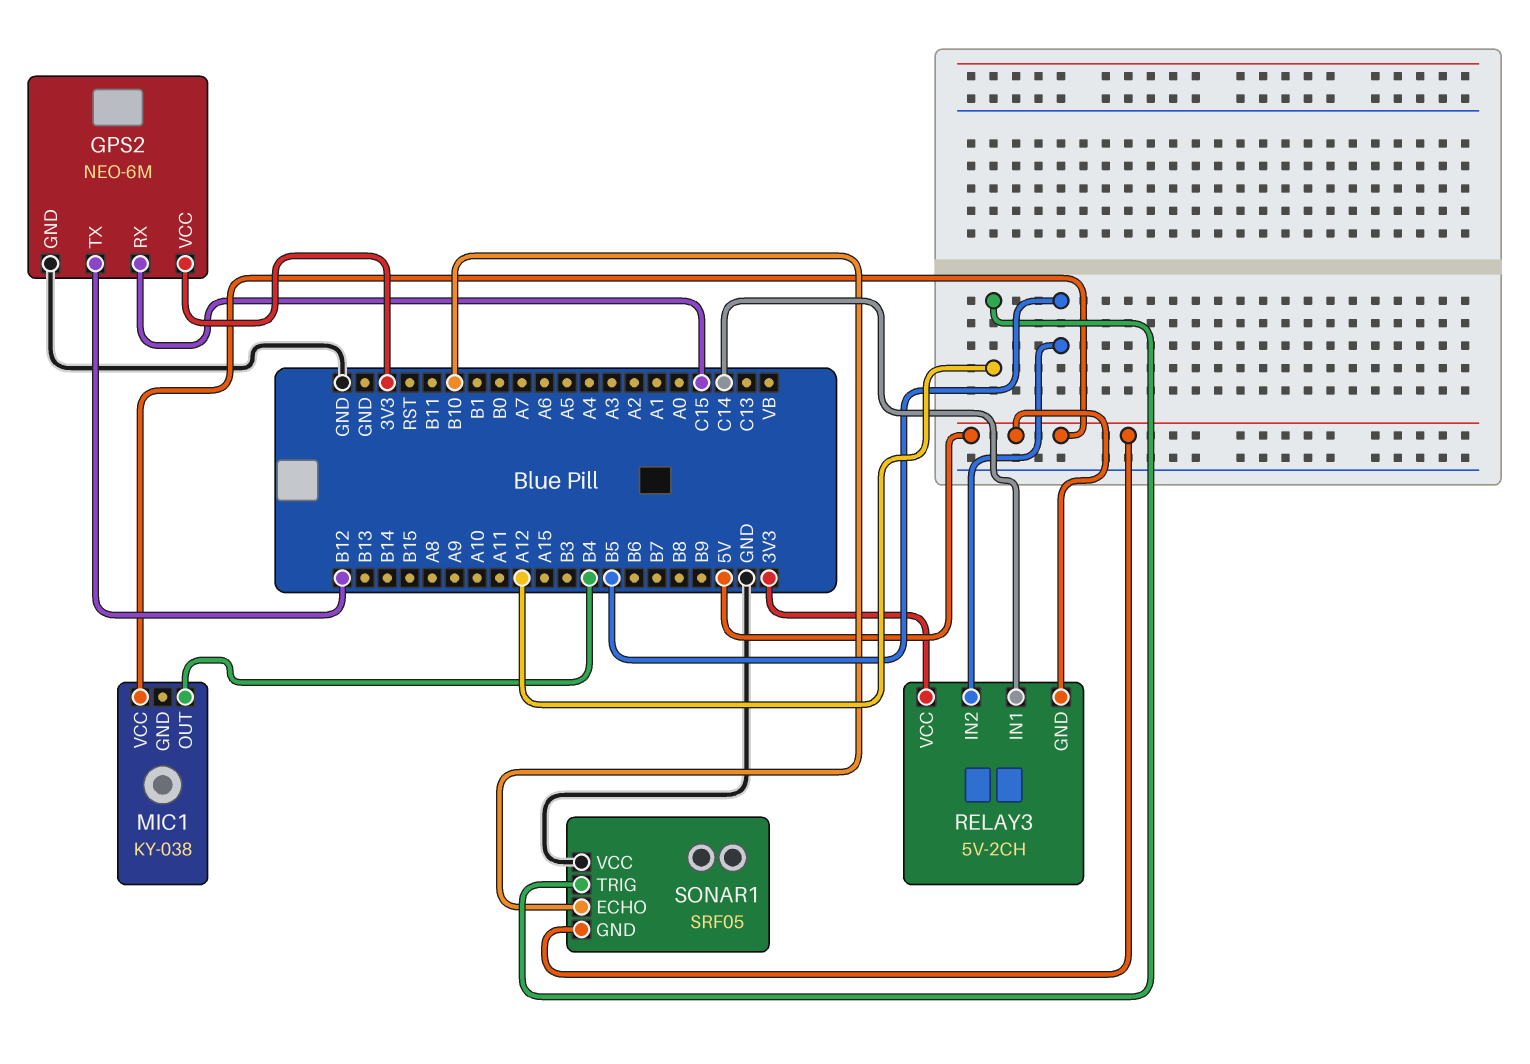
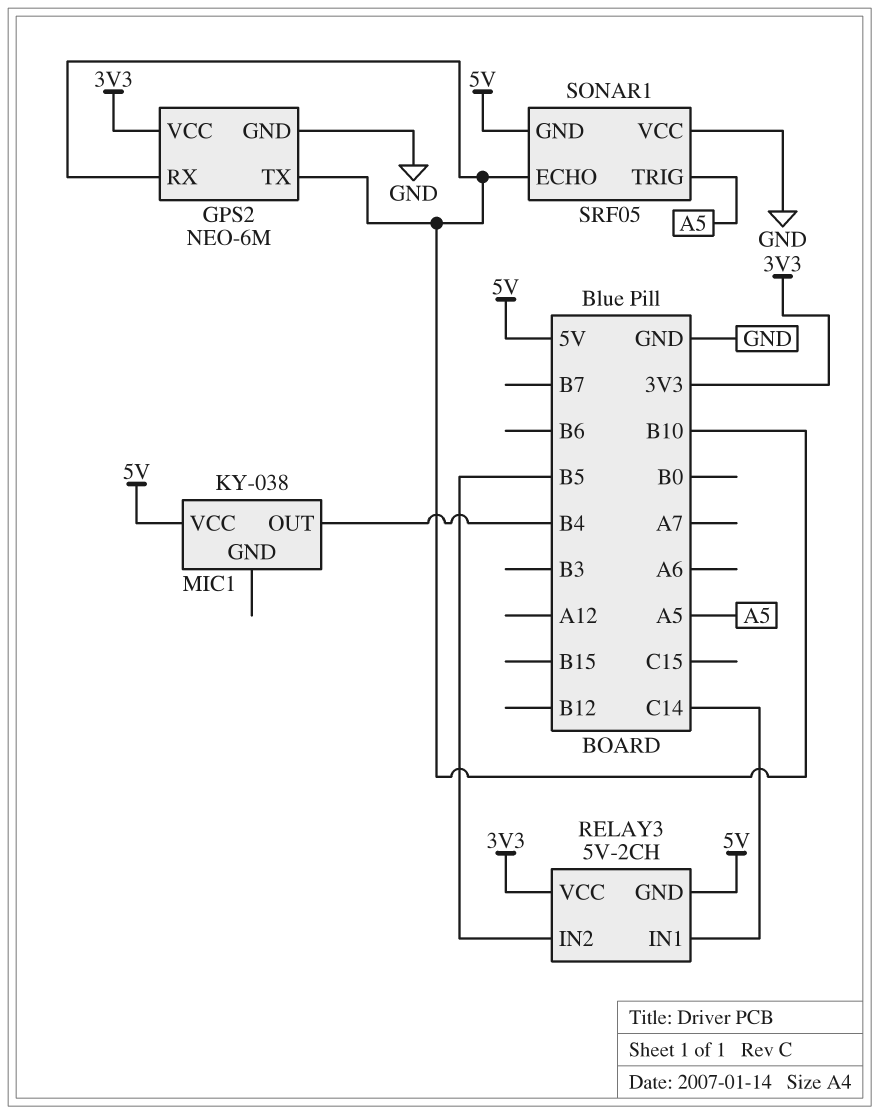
GPS2 pin RX: C15 -> B10
GPS2 pin TX: B12 -> B10
SONAR1 pin TRIG: A12 -> A5

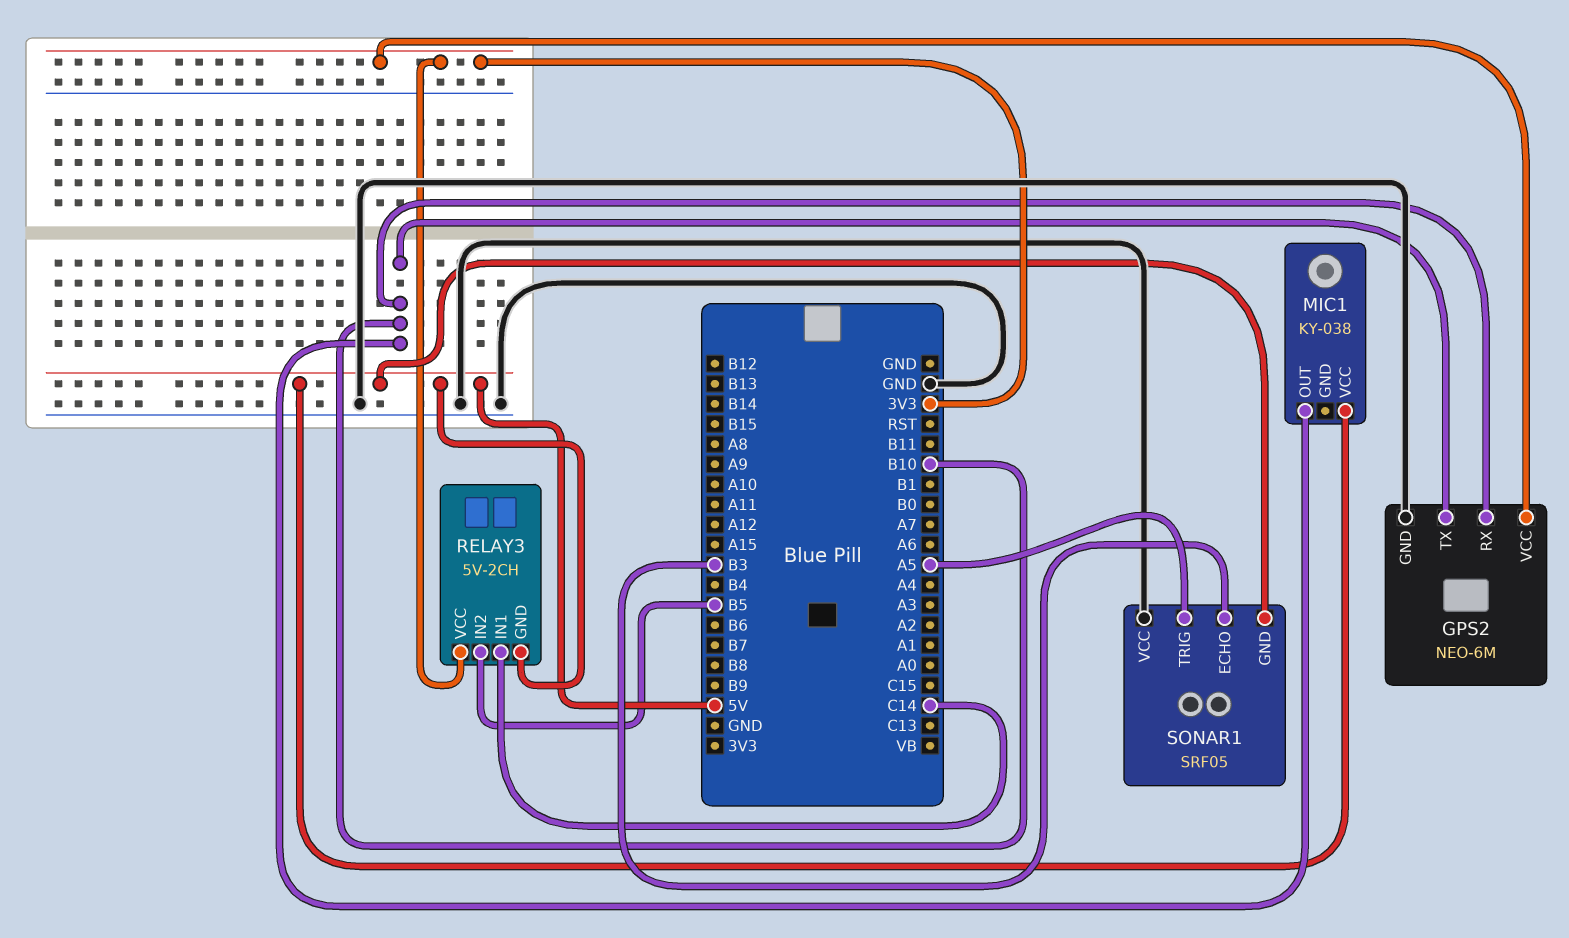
MIC1 pin OUT: B4 -> B10
SONAR1 pin ECHO: B10 -> B3

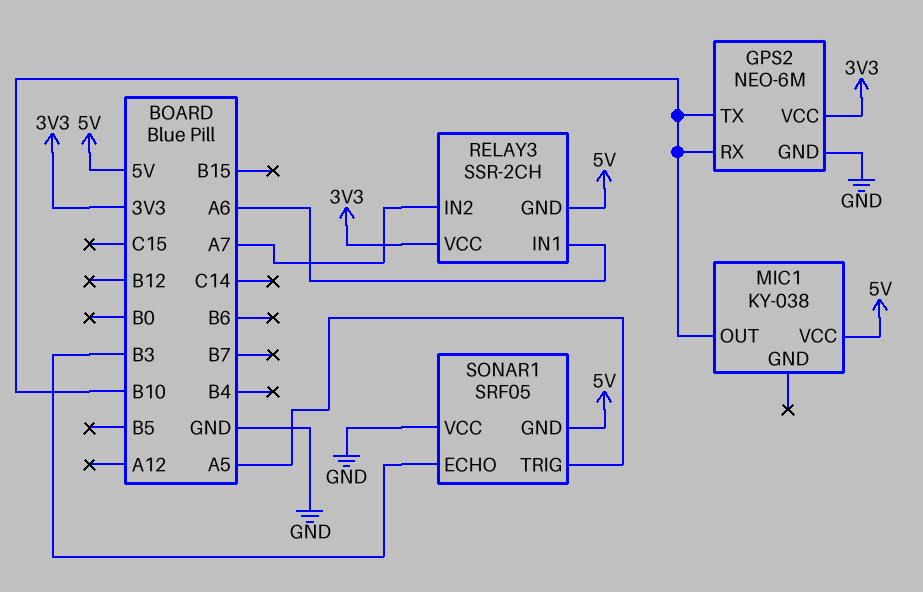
RELAY3: 5V-2CH -> SSR-2CH
RELAY3 pin IN1: C14 -> A6
RELAY3 pin IN2: B5 -> A7

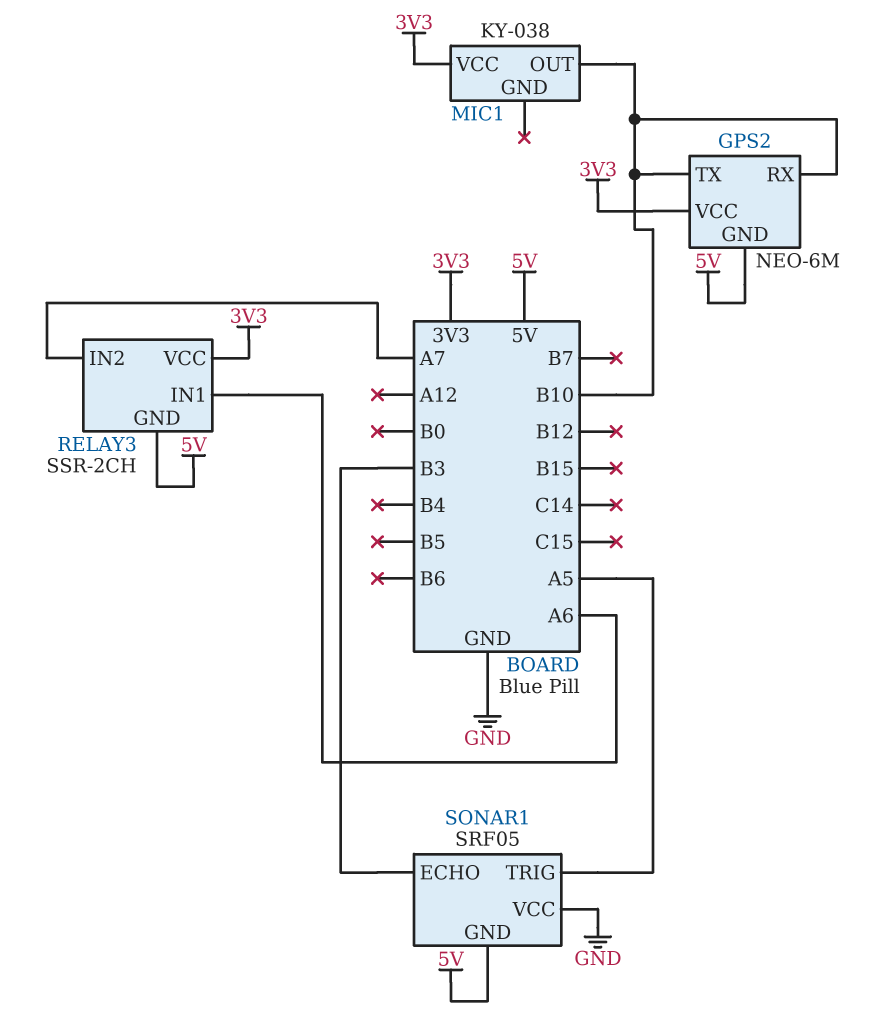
GPS2 pin GND: GND -> 5V
MIC1 pin VCC: 5V -> 3V3

